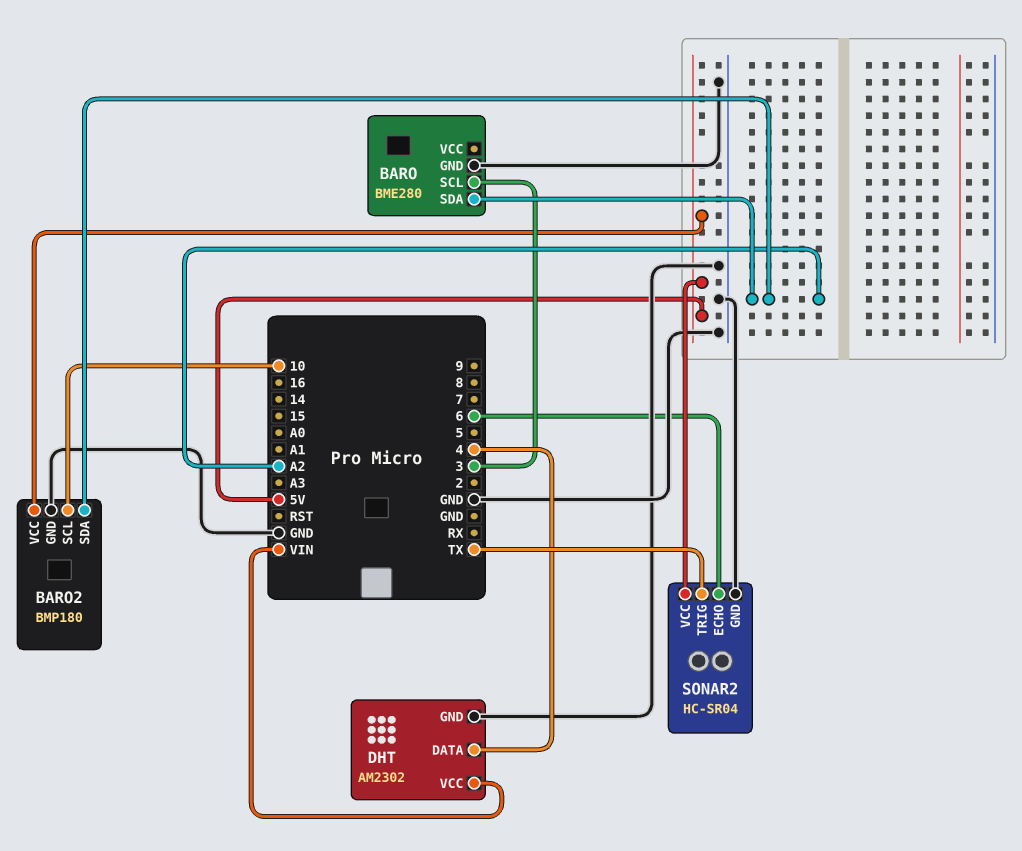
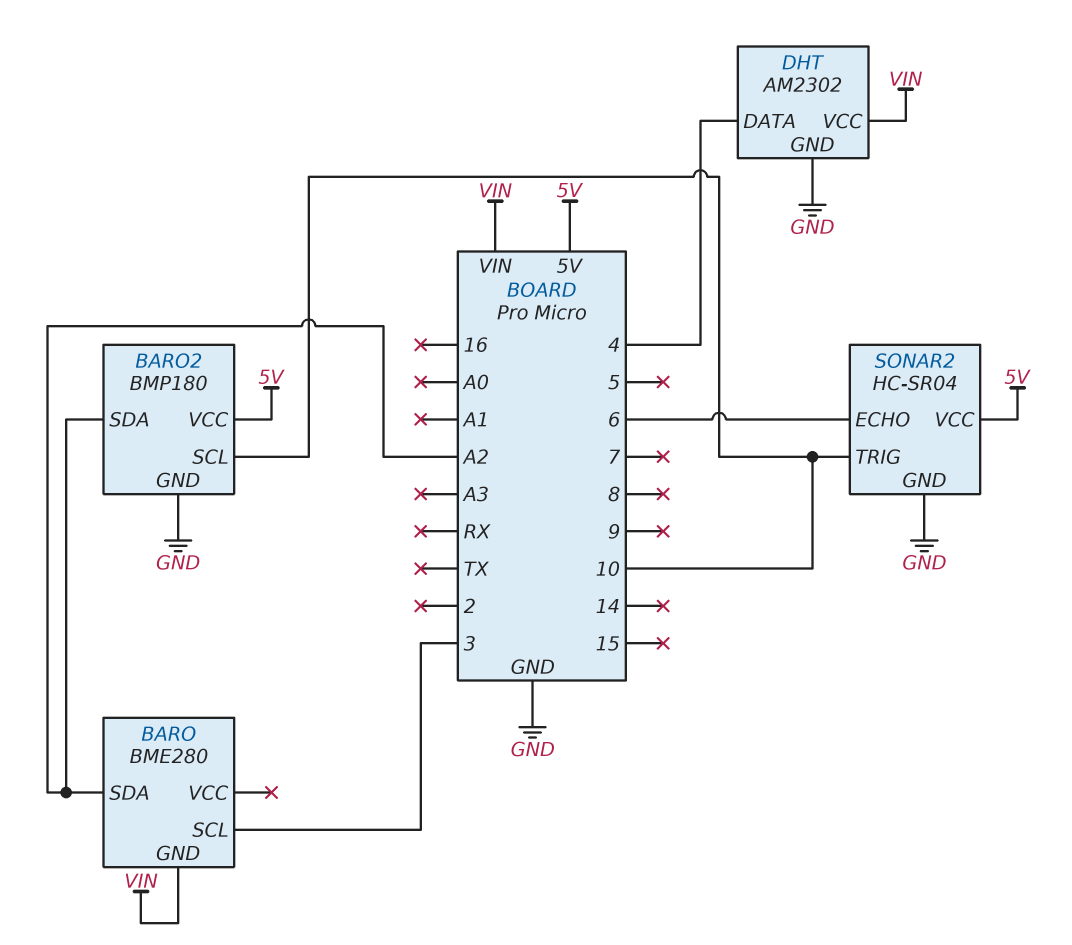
BARO pin GND: GND -> VIN
SONAR2 pin TRIG: TX -> 10

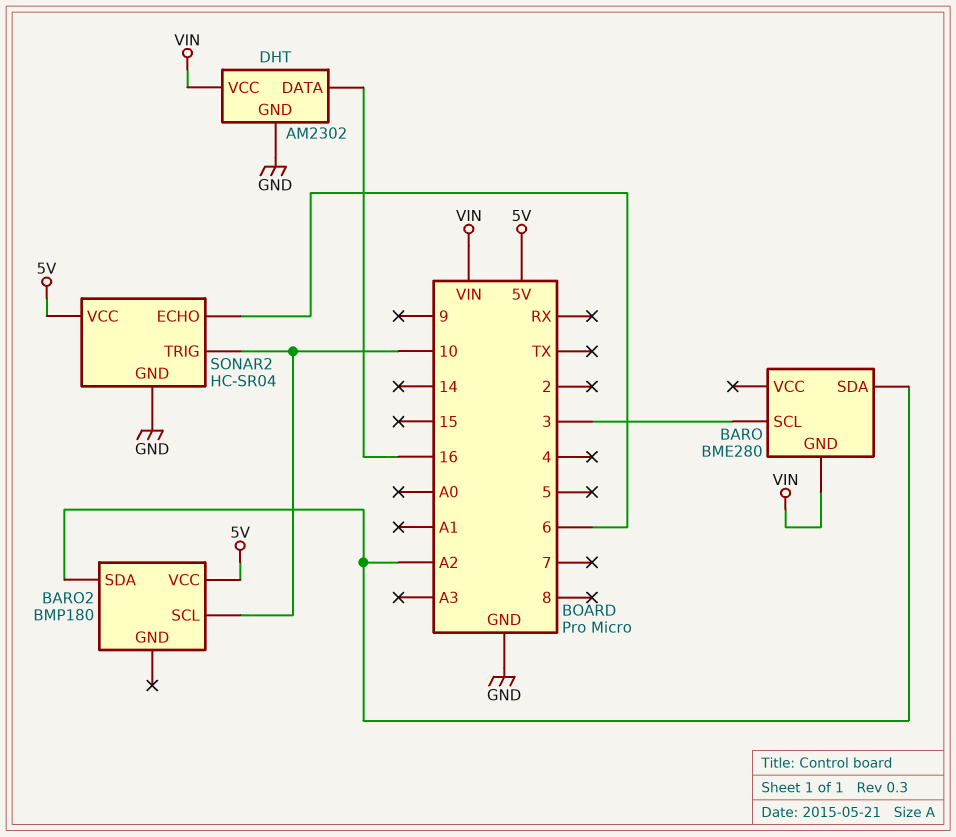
BARO2 pin GND: GND -> none
DHT pin DATA: 4 -> 16

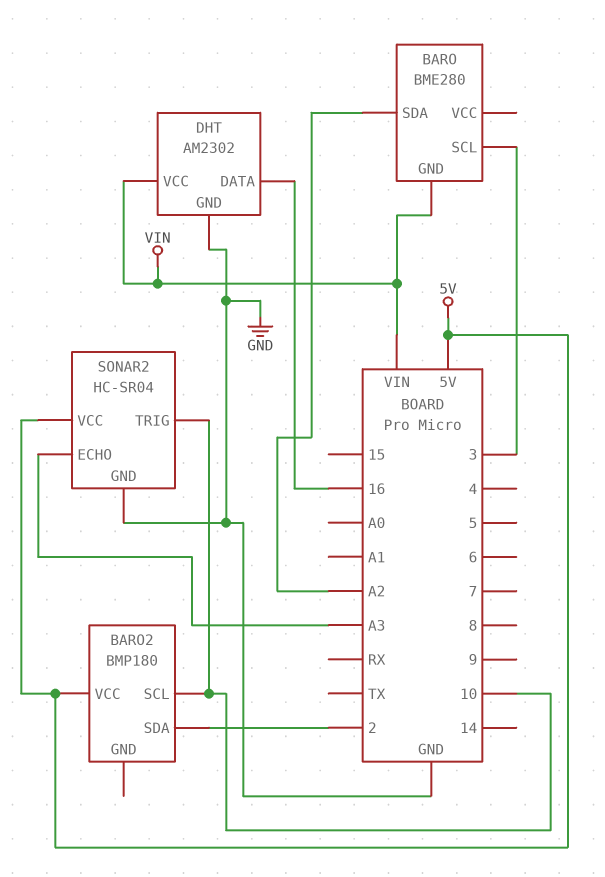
BARO2 pin SDA: A2 -> 2
SONAR2 pin ECHO: 6 -> A3

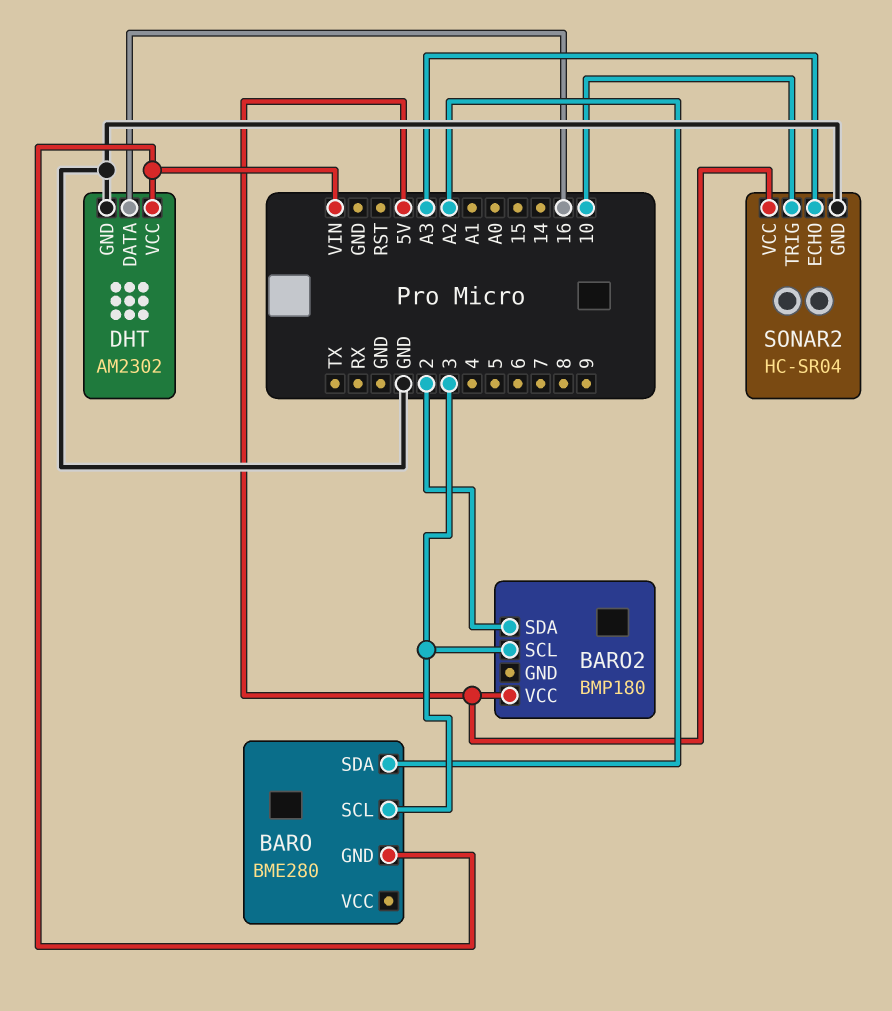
BARO2 pin SCL: 10 -> 3

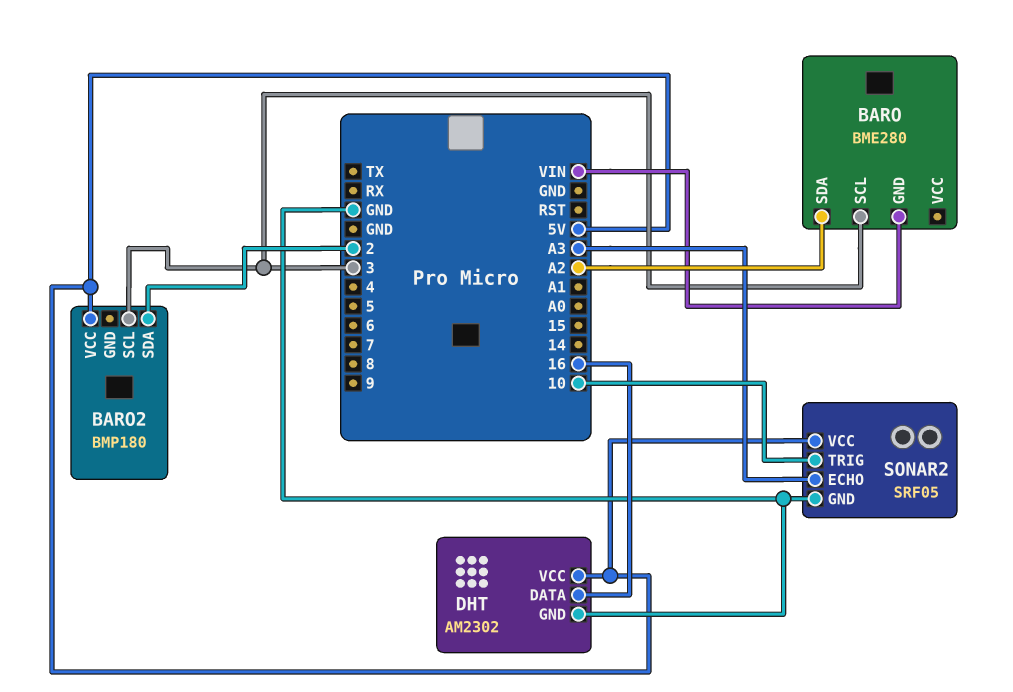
DHT pin VCC: VIN -> 5V
SONAR2: HC-SR04 -> SRF05

